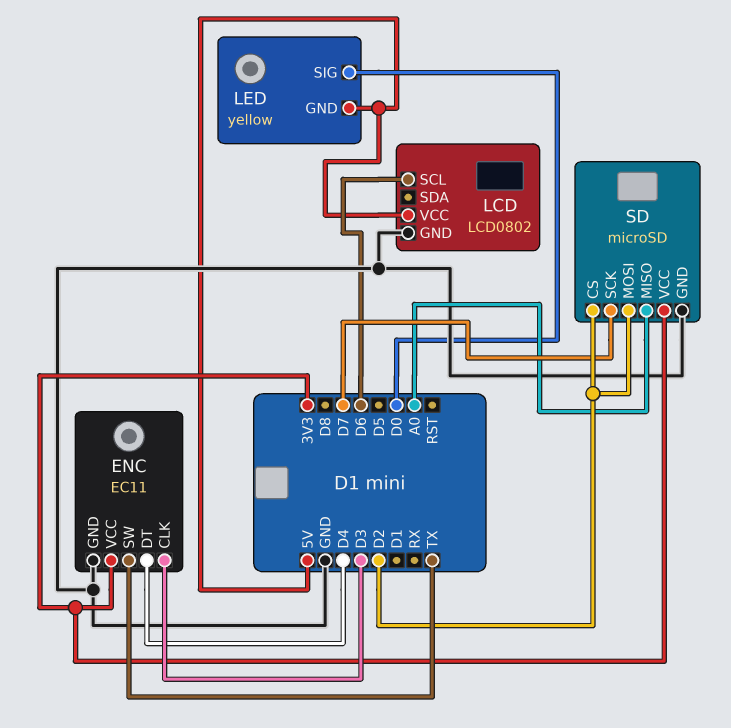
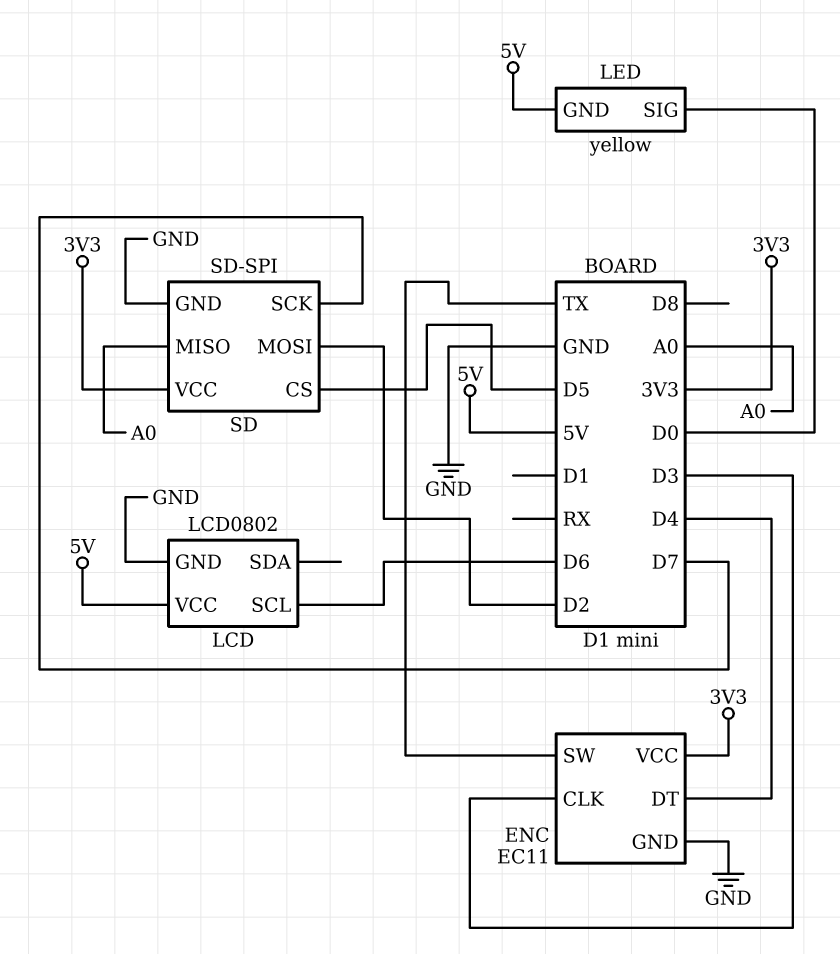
SD: microSD -> SD-SPI
SD pin CS: D2 -> D5

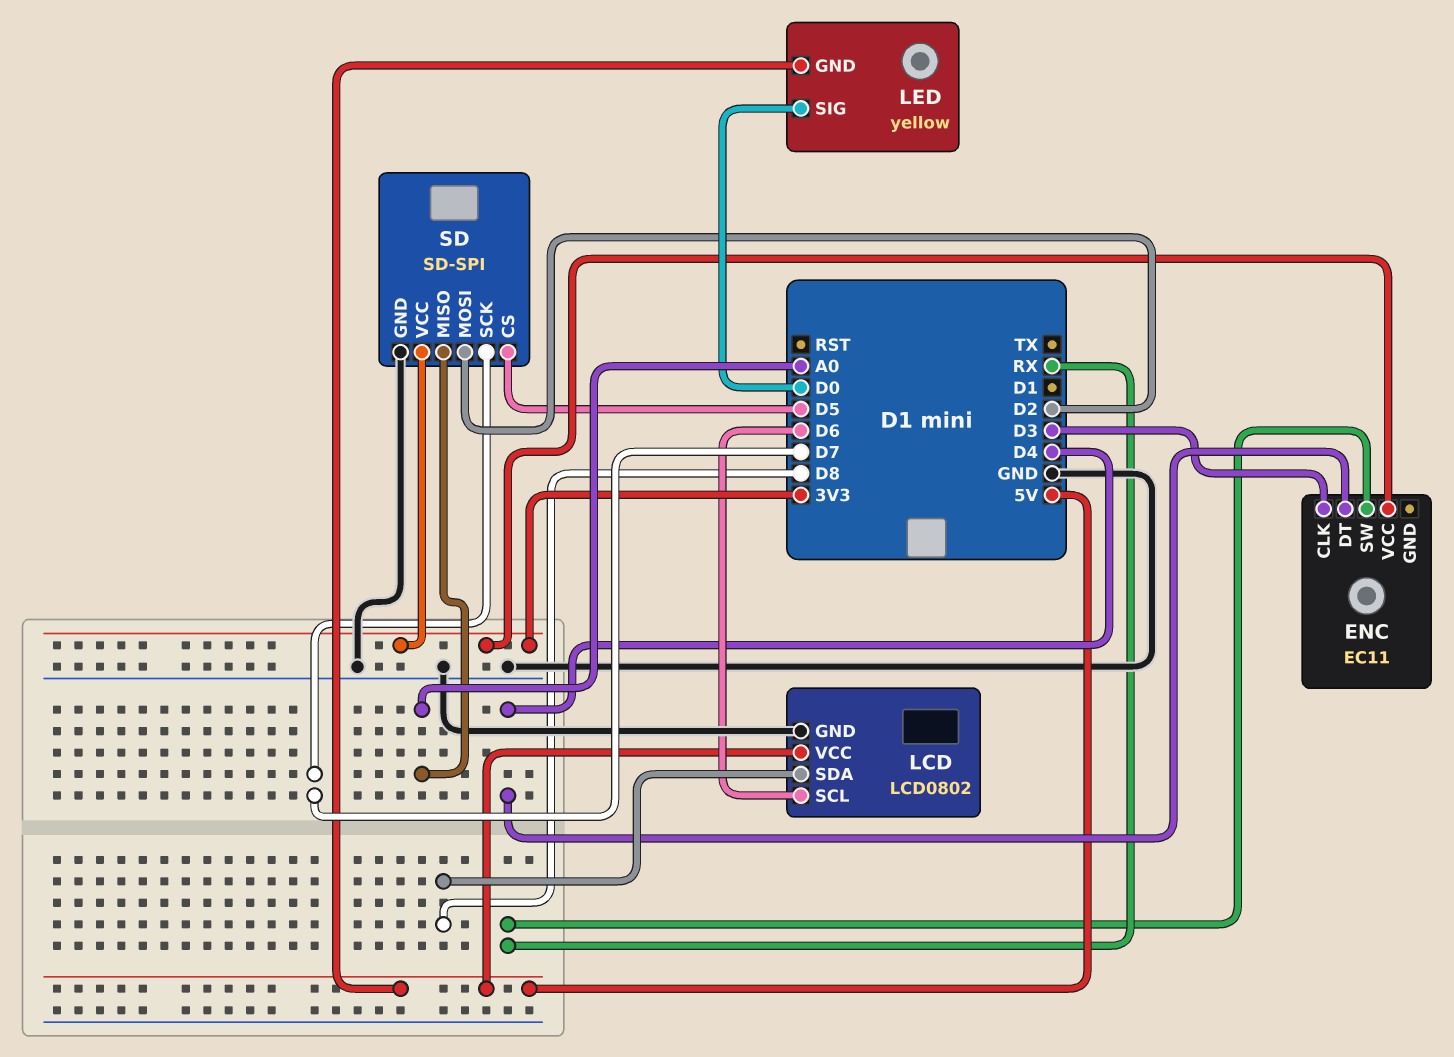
ENC pin GND: GND -> none
ENC pin SW: TX -> RX
LCD pin SDA: none -> D8

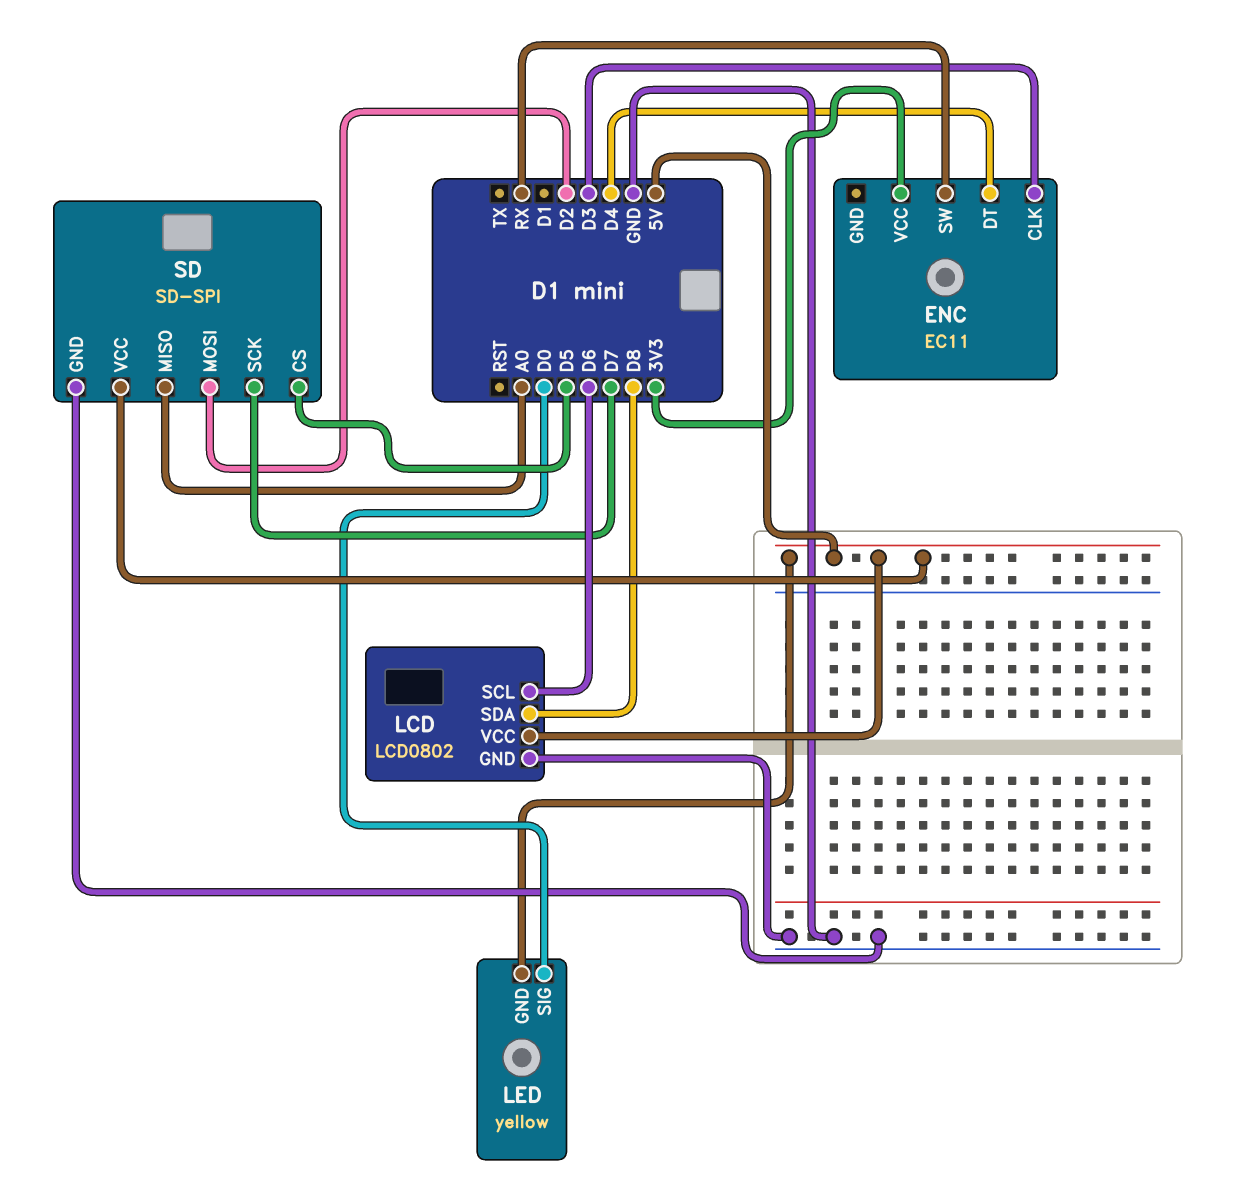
SD pin VCC: 3V3 -> 5V

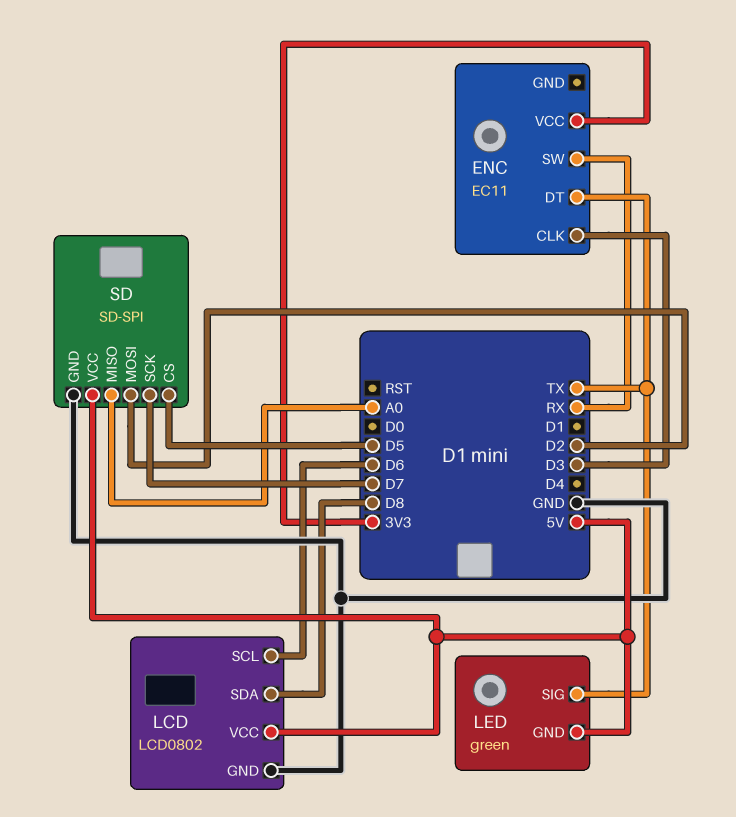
ENC pin DT: D4 -> TX
LED: yellow -> green
LED pin SIG: D0 -> TX

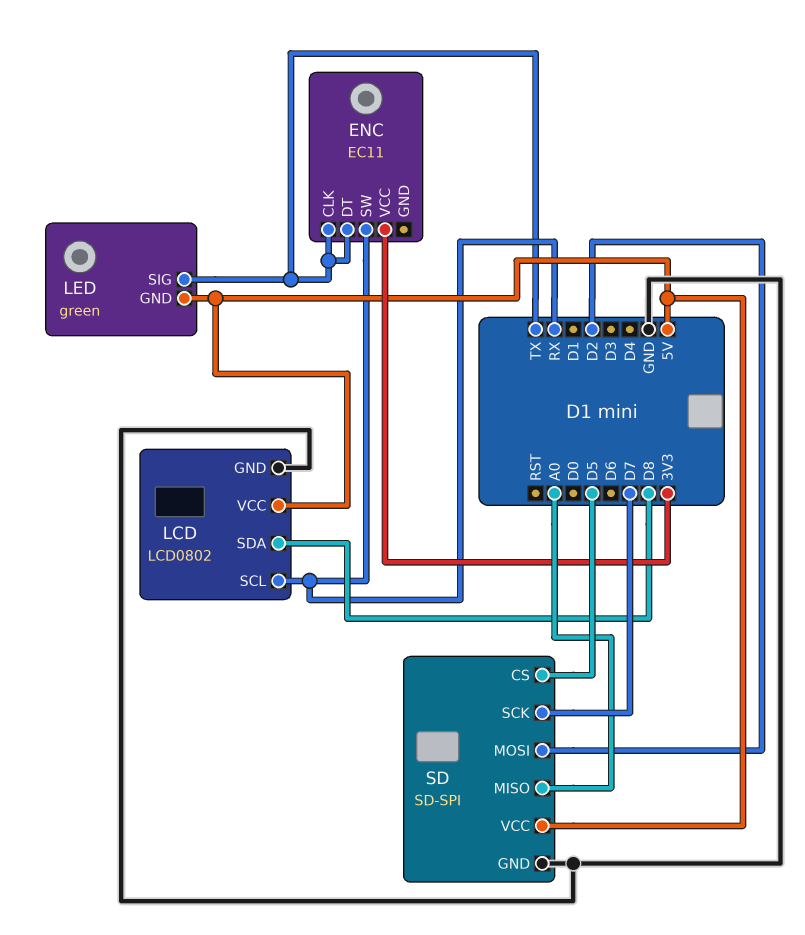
ENC pin CLK: D3 -> TX
LCD pin SCL: D6 -> RX

